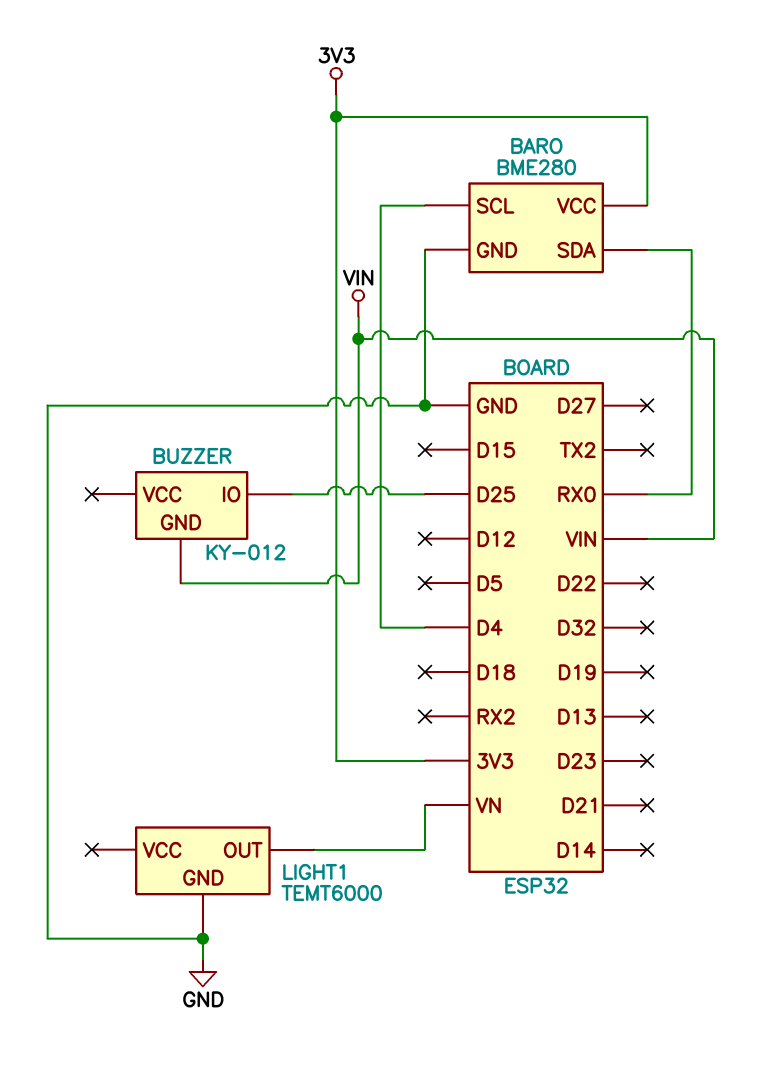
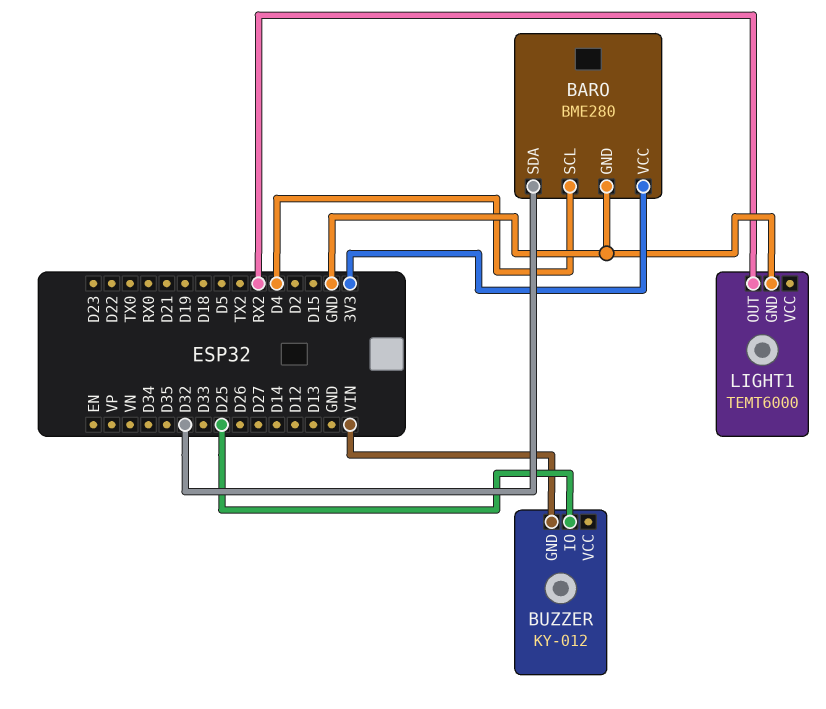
BARO pin SDA: RX0 -> D32
LIGHT1 pin OUT: VN -> RX2

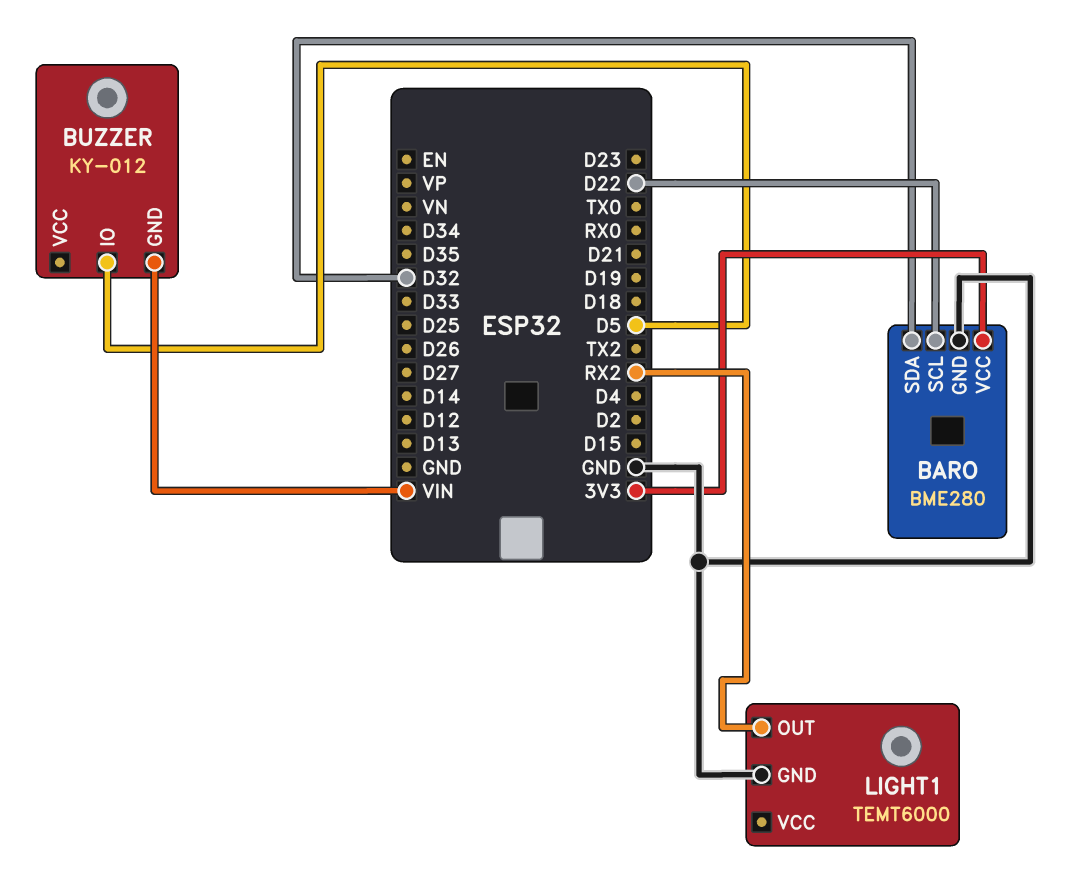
BARO pin SCL: D4 -> D22
BUZZER pin IO: D25 -> D5

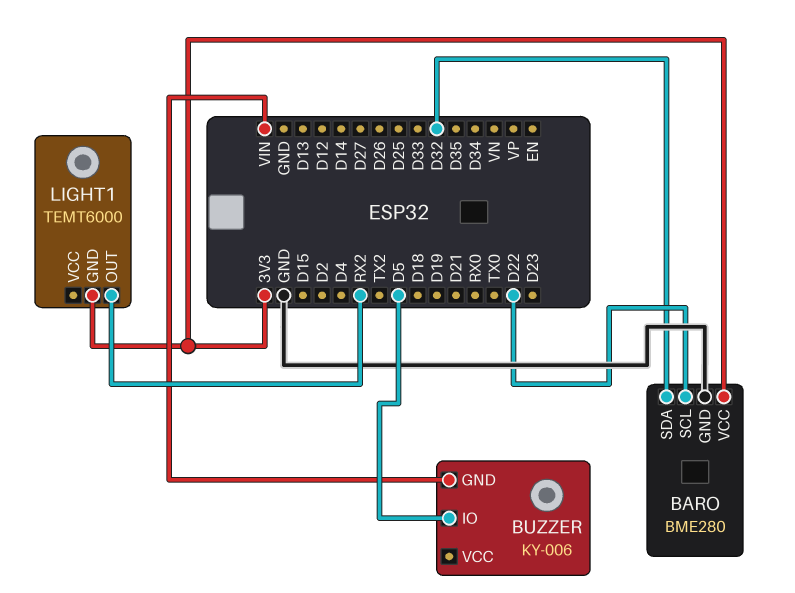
BUZZER: KY-012 -> KY-006
LIGHT1 pin GND: GND -> 3V3

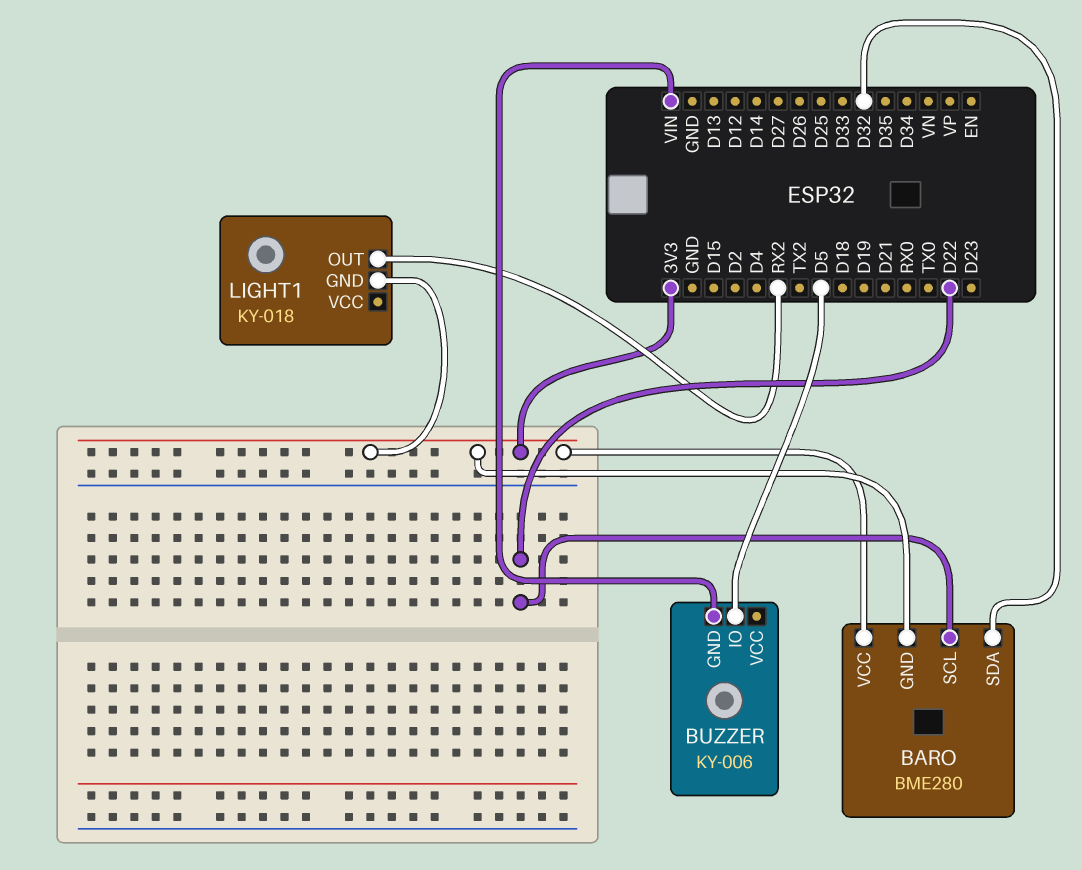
BARO pin GND: GND -> 3V3
LIGHT1: TEMT6000 -> KY-018

